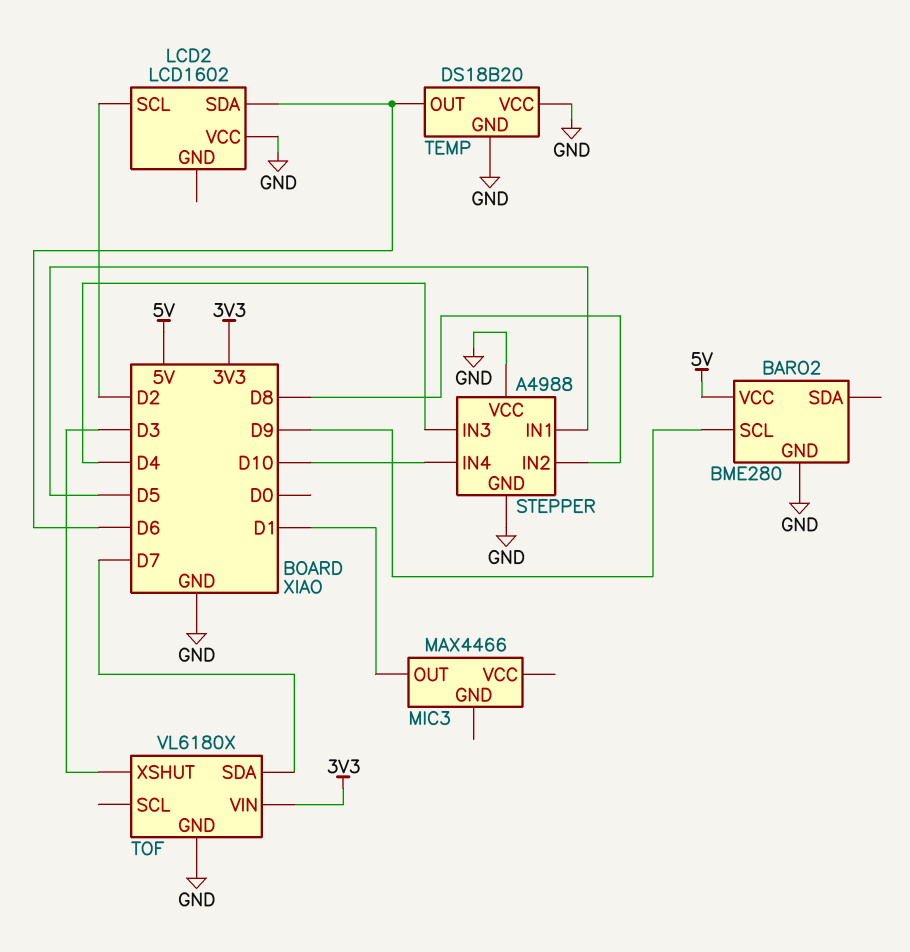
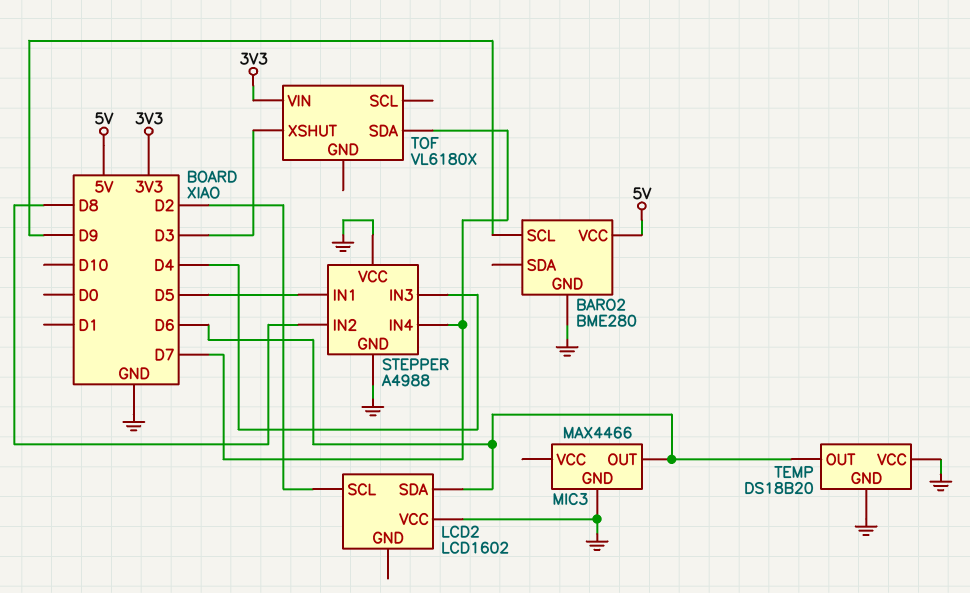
MIC3 pin GND: none -> GND
MIC3 pin OUT: D1 -> D6
STEPPER pin IN4: D10 -> D7
TOF pin GND: GND -> none

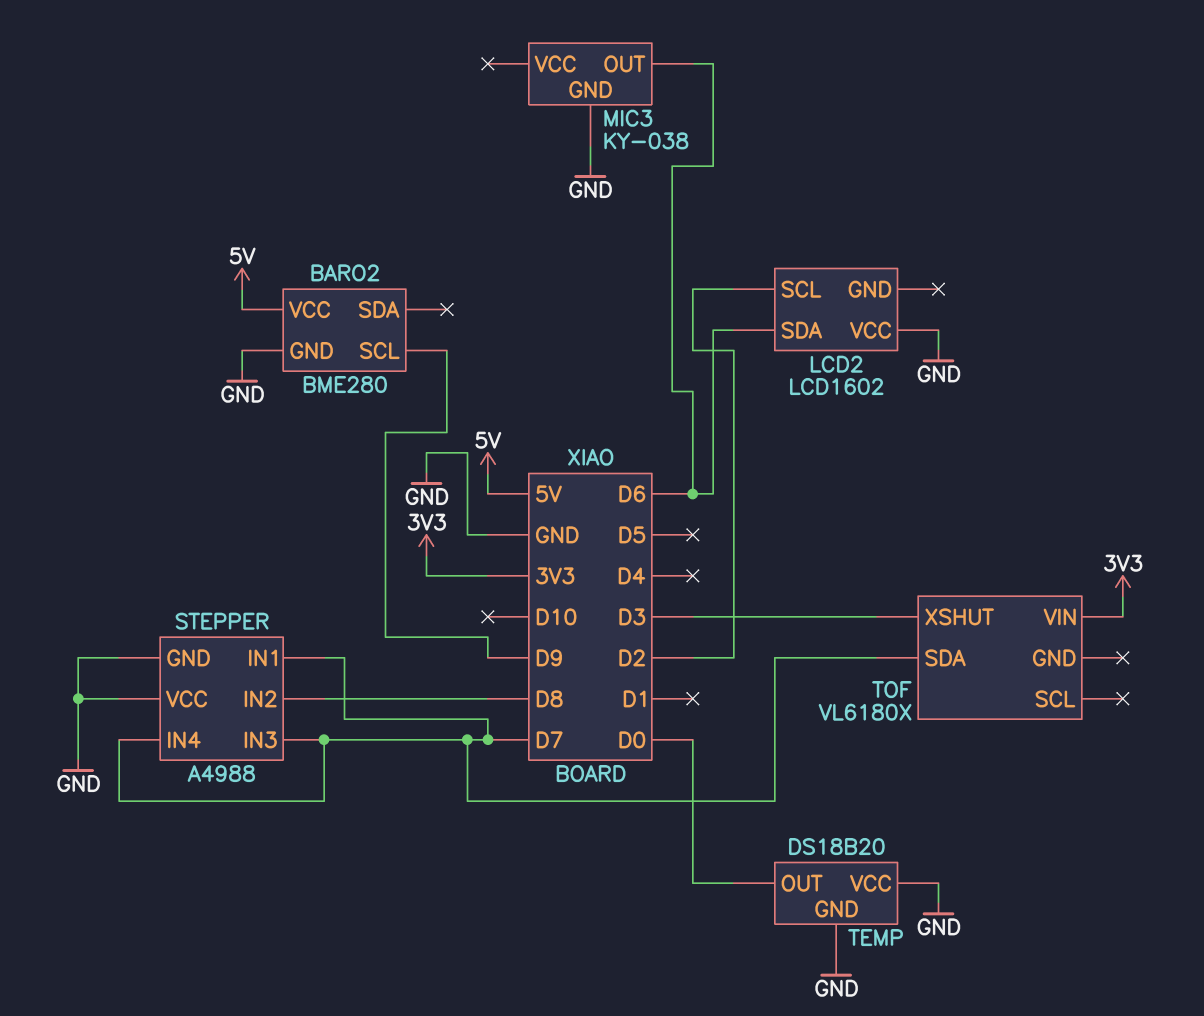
MIC3: MAX4466 -> KY-038
STEPPER pin IN1: D5 -> D7
STEPPER pin IN3: D4 -> D7
TEMP pin OUT: D6 -> D0

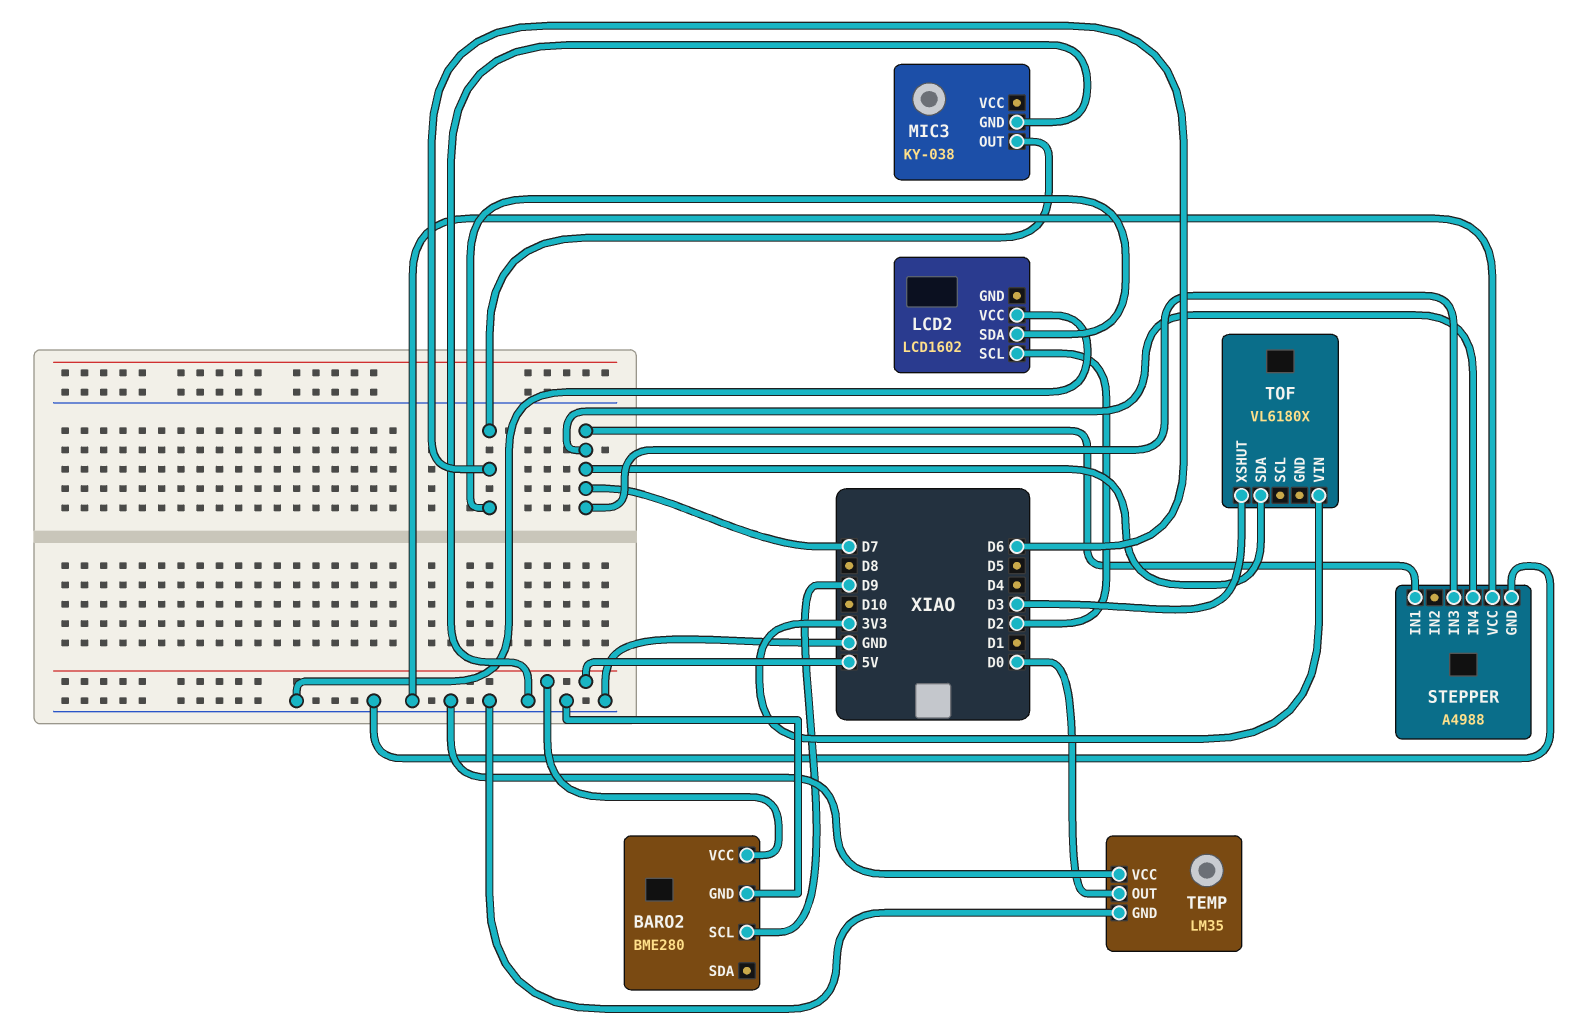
STEPPER pin IN2: D8 -> none
TEMP: DS18B20 -> LM35

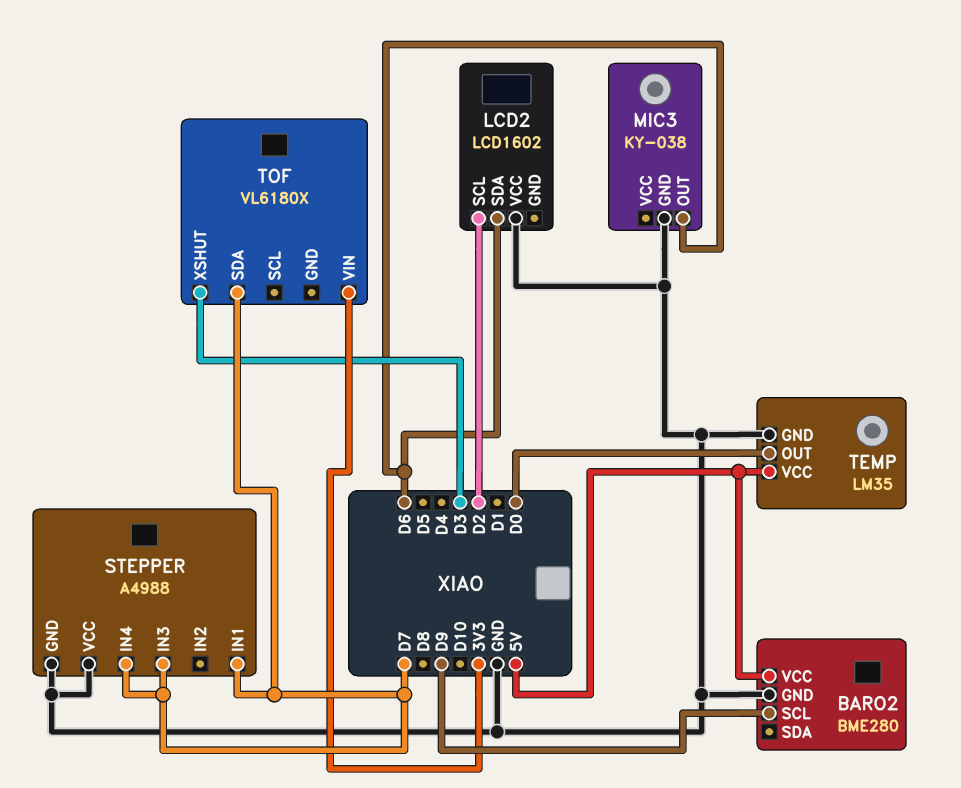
TEMP pin VCC: GND -> 5V

